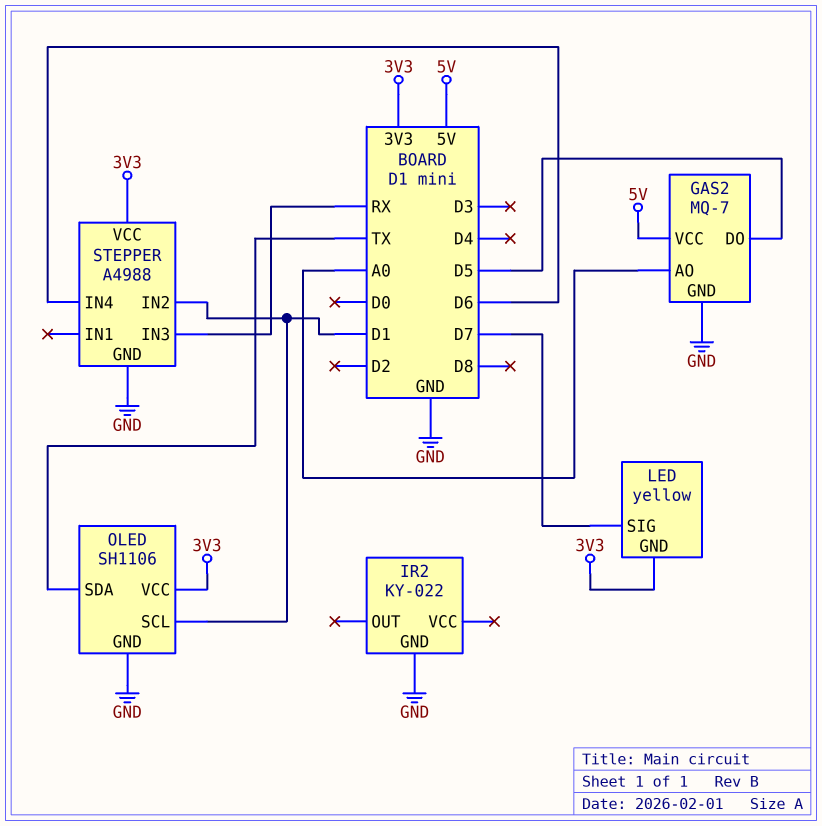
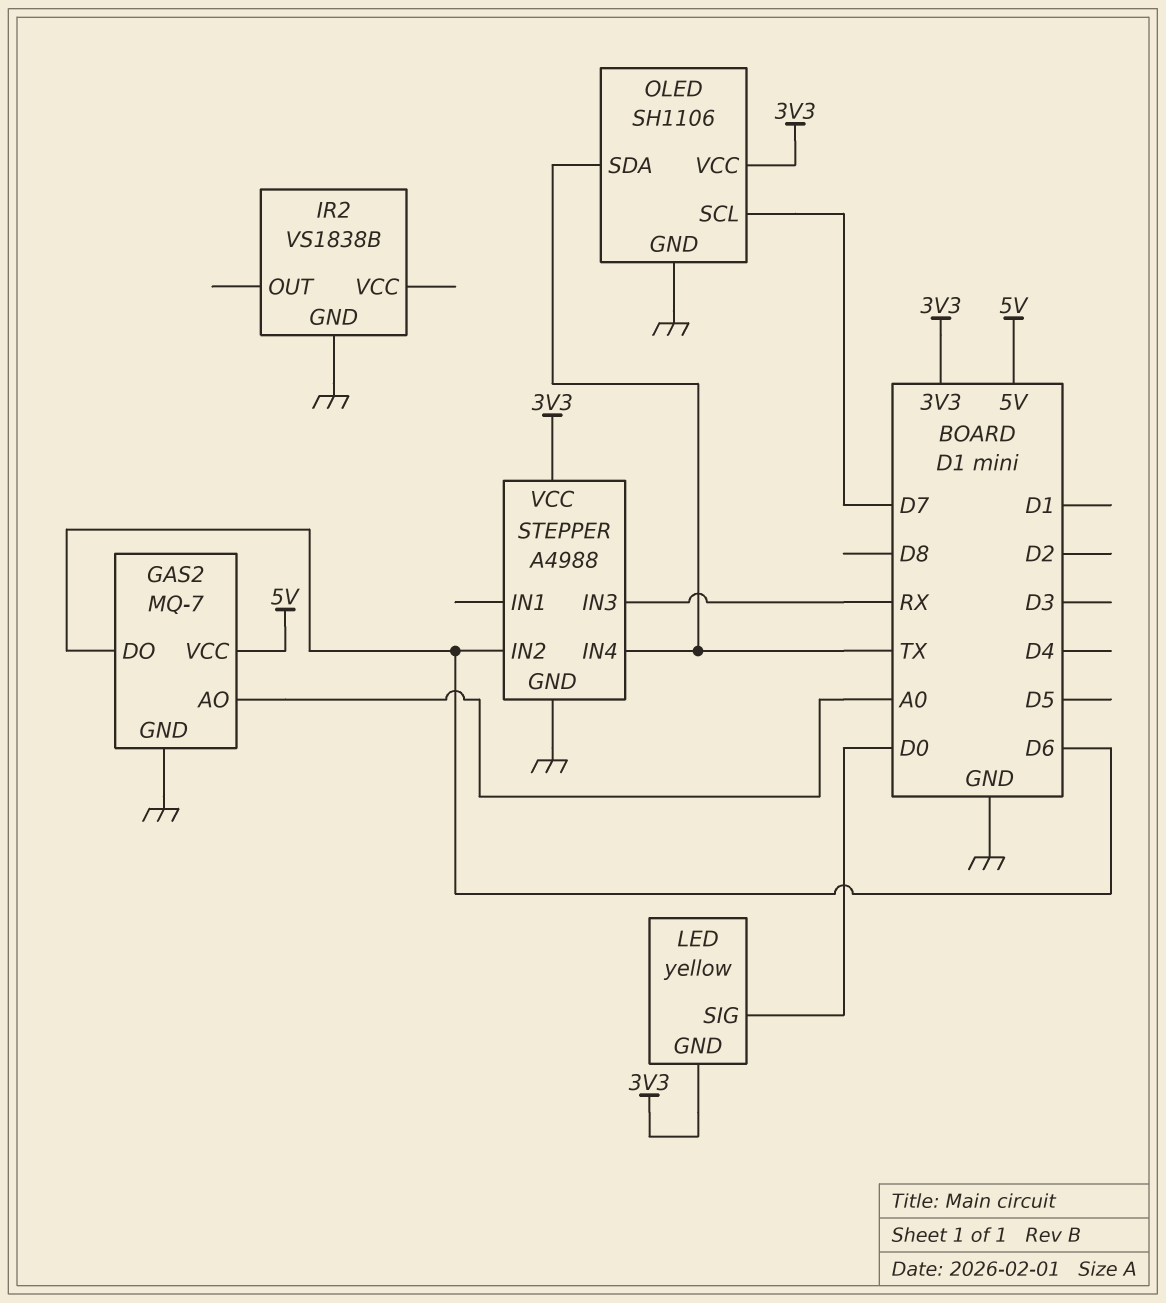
GAS2 pin DO: D5 -> D6
IR2: KY-022 -> VS1838B
LED pin SIG: D7 -> D0
OLED pin SCL: D1 -> D7
STEPPER pin IN2: D1 -> D6
STEPPER pin IN4: D6 -> TX

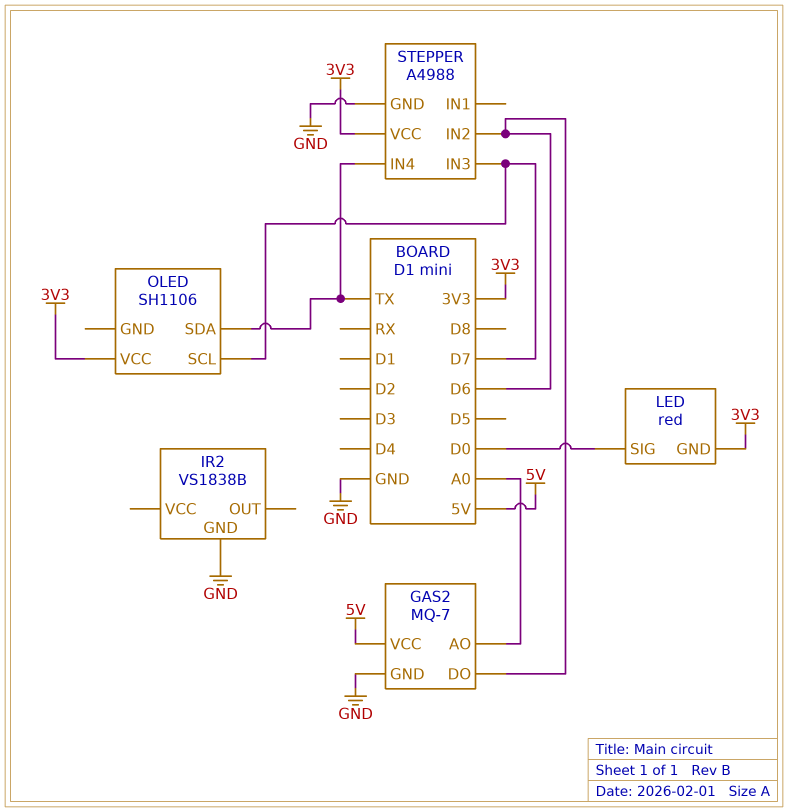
LED: yellow -> red
OLED pin GND: GND -> none
STEPPER pin IN3: RX -> D7

